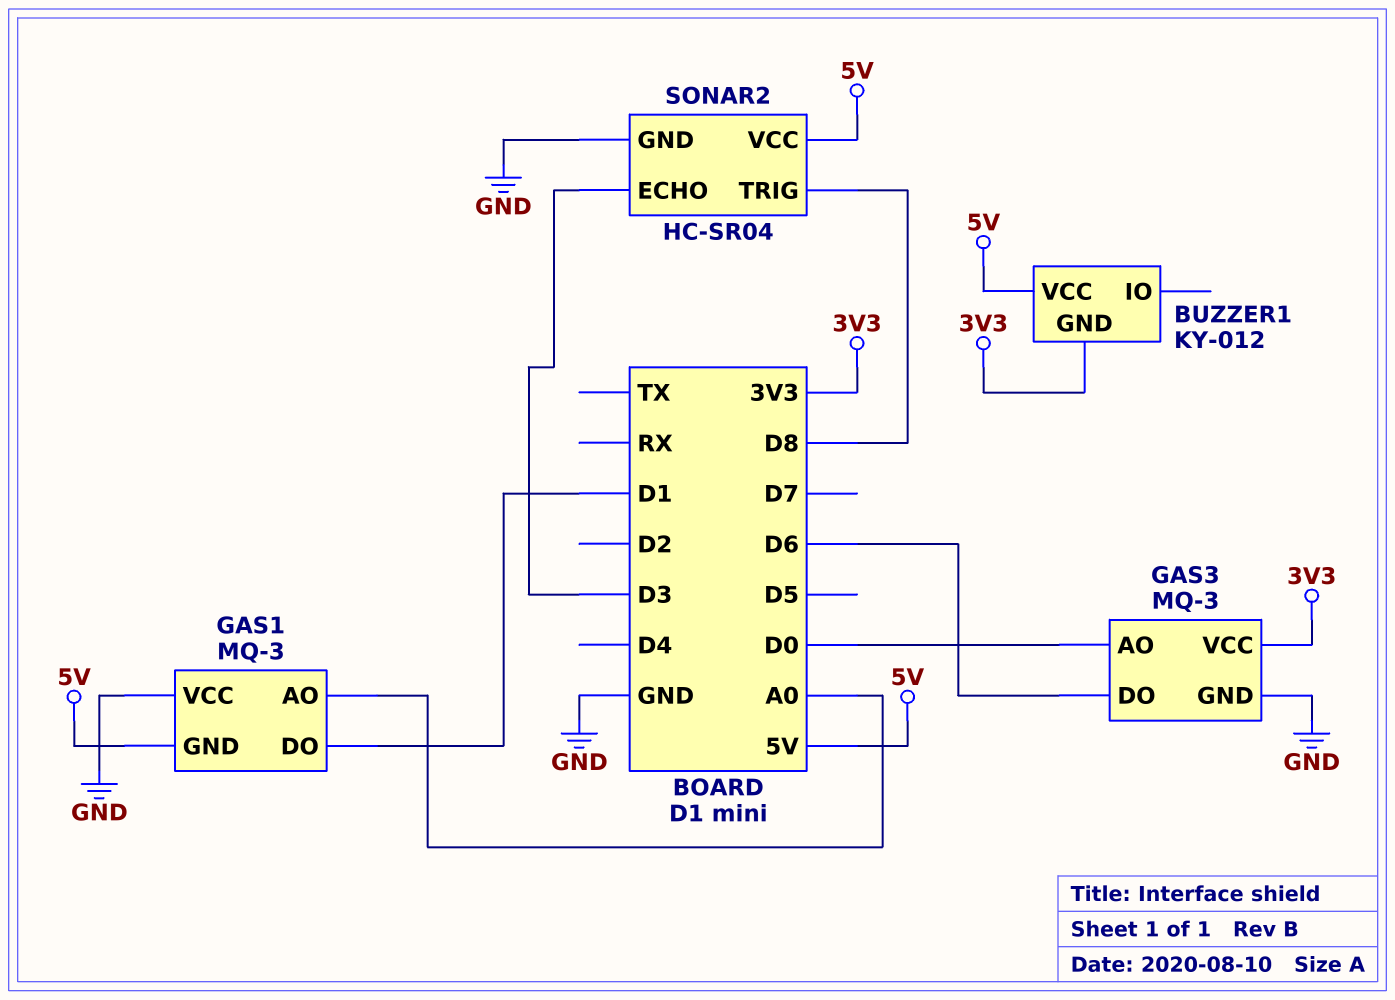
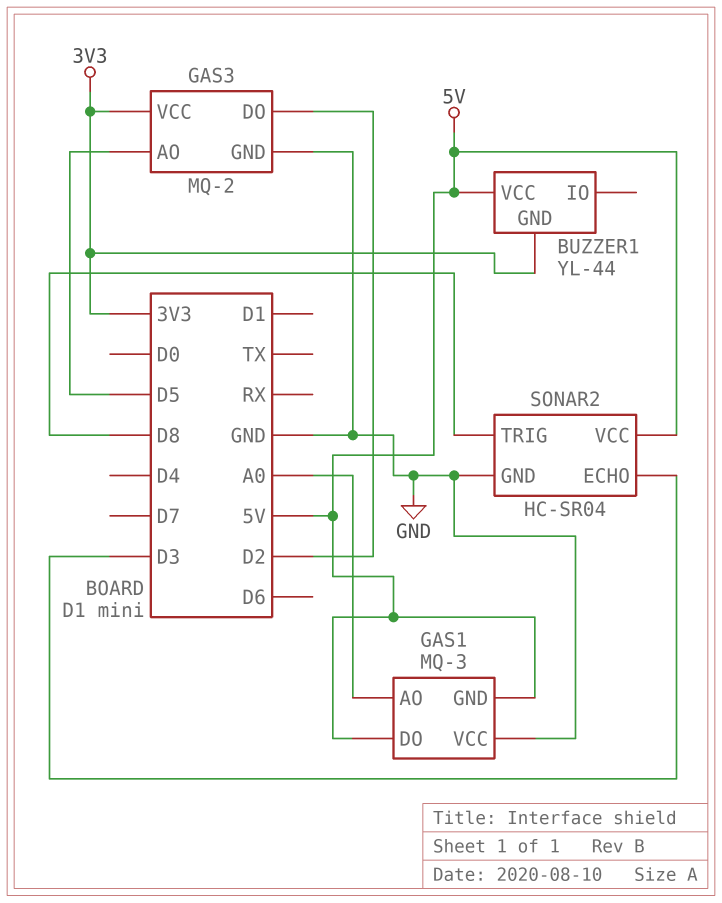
BUZZER1: KY-012 -> YL-44
GAS1 pin DO: D1 -> 5V
GAS3: MQ-3 -> MQ-2
GAS3 pin AO: D0 -> D5
GAS3 pin DO: D6 -> D2

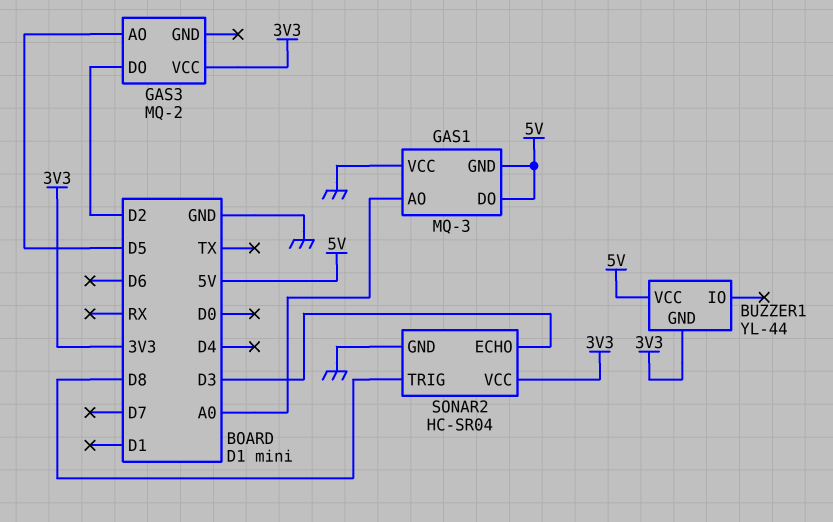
GAS3 pin GND: GND -> none
SONAR2 pin VCC: 5V -> 3V3

